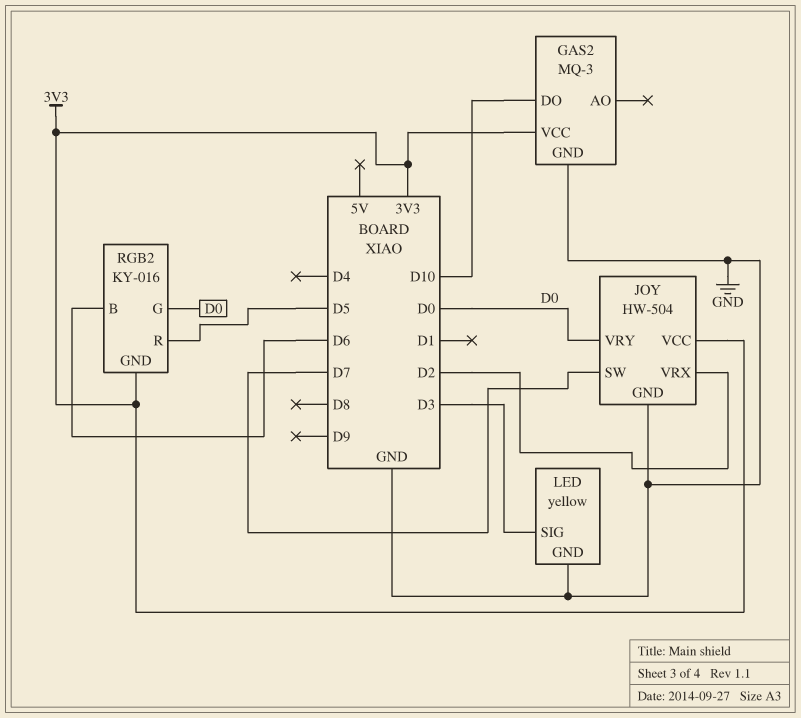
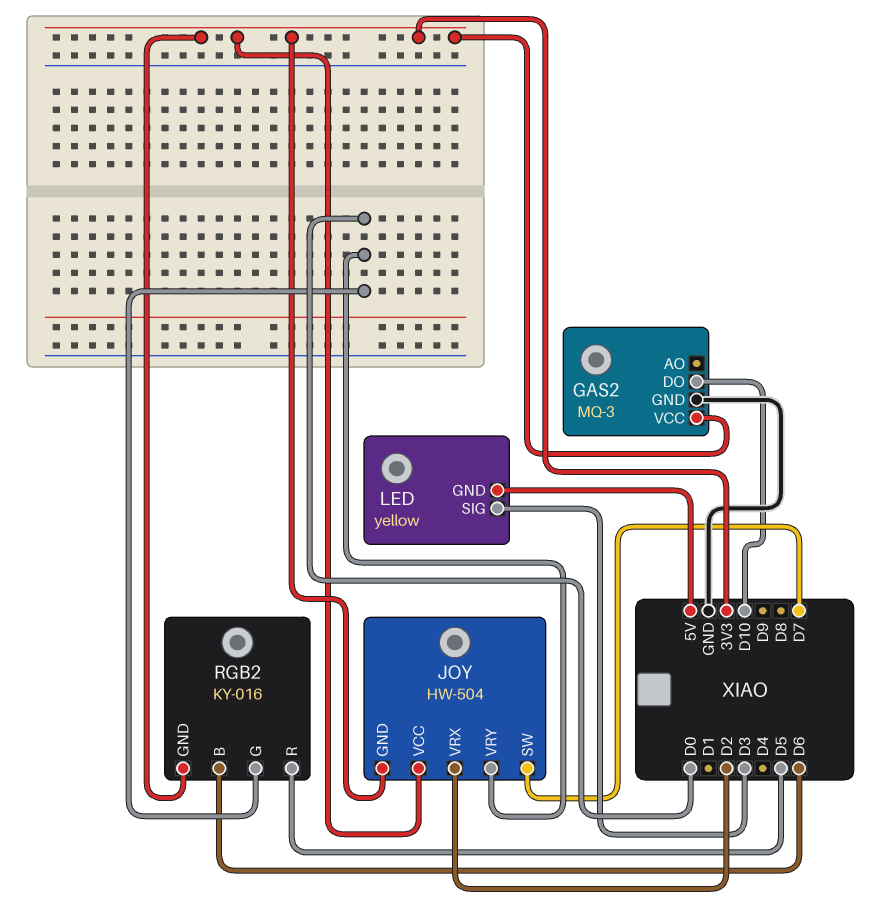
JOY pin GND: GND -> 3V3
LED pin GND: GND -> 5V

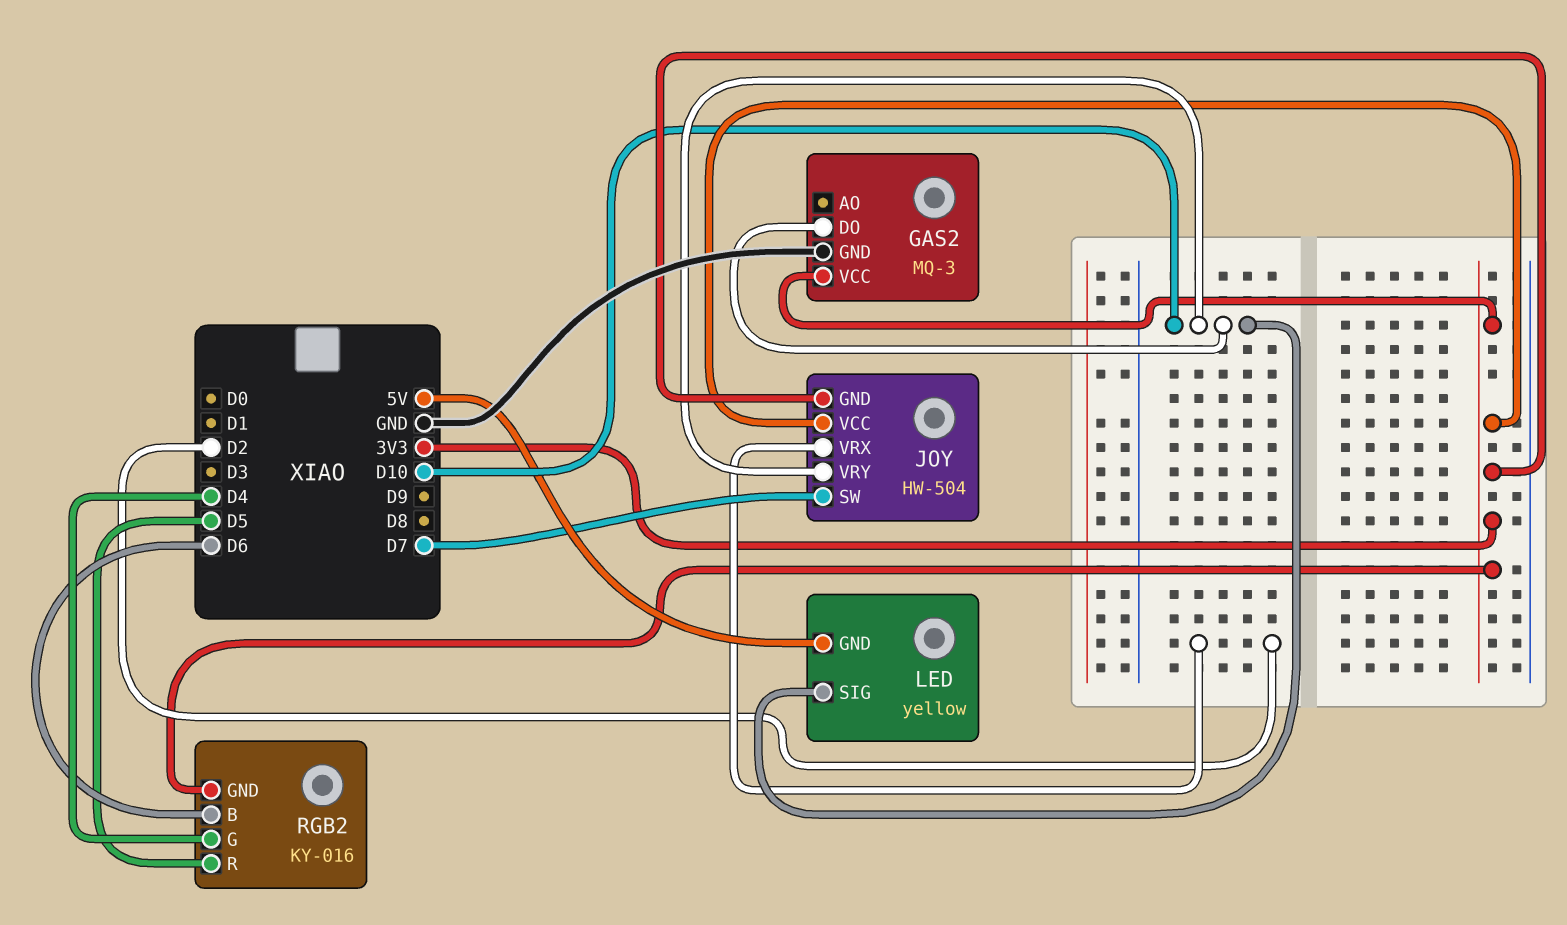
JOY pin VRY: D0 -> D10
LED pin SIG: D3 -> D10
RGB2 pin G: D0 -> D4

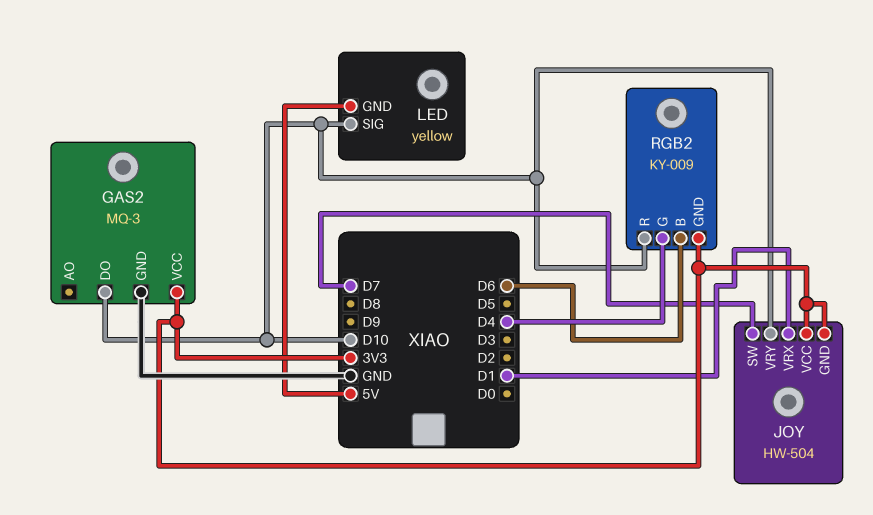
JOY pin VRX: D2 -> D1
RGB2: KY-016 -> KY-009
RGB2 pin R: D5 -> D10

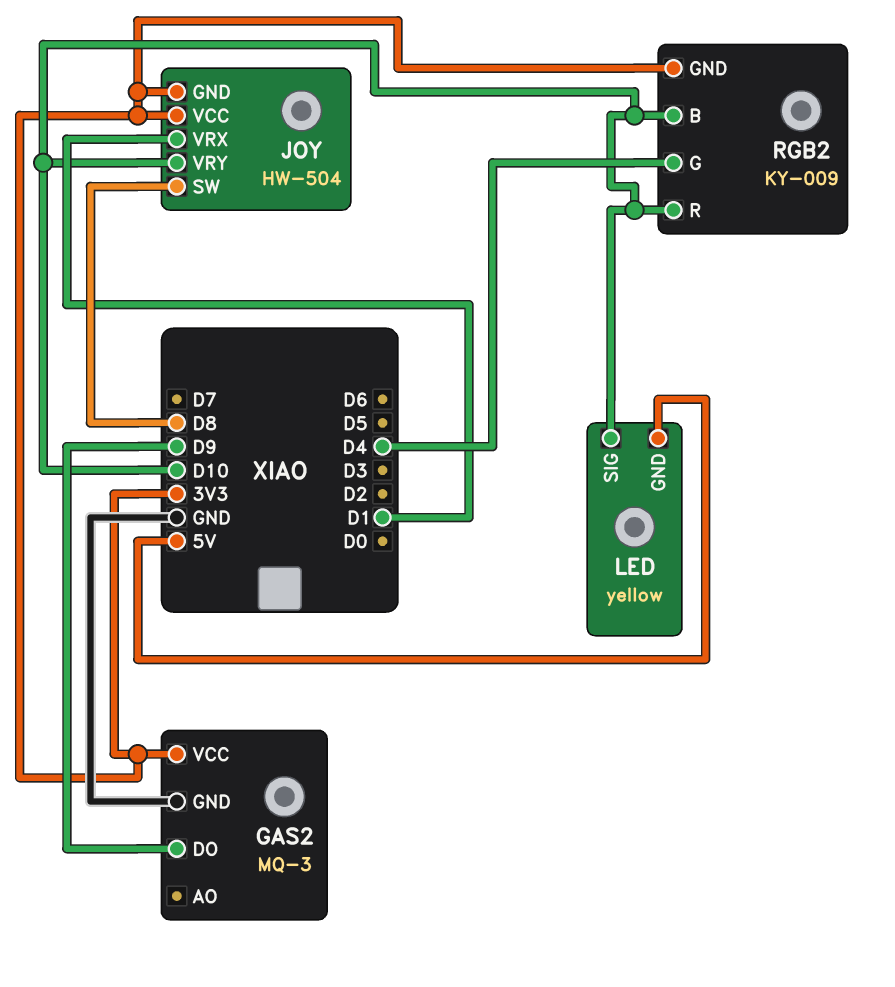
GAS2 pin DO: D10 -> D9
JOY pin SW: D7 -> D8
RGB2 pin B: D6 -> D10

